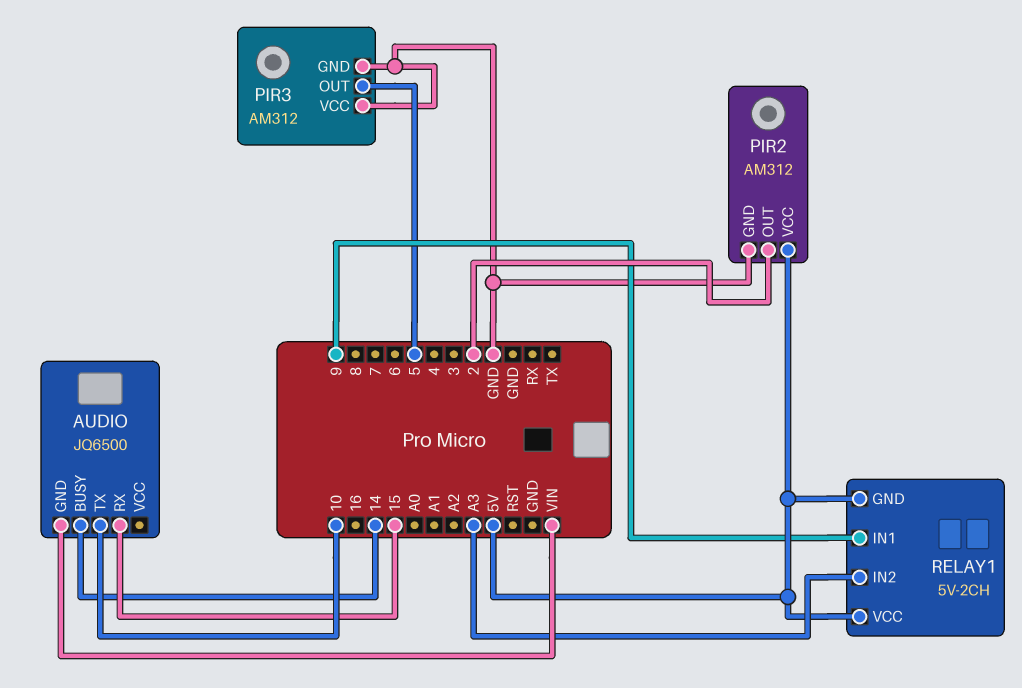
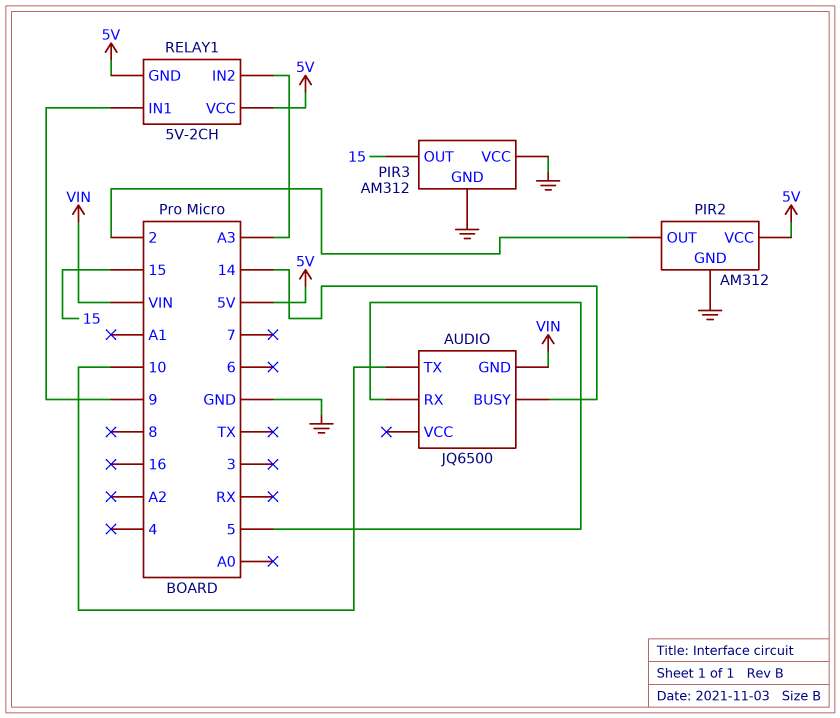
AUDIO pin RX: 15 -> 5
PIR3 pin OUT: 5 -> 15

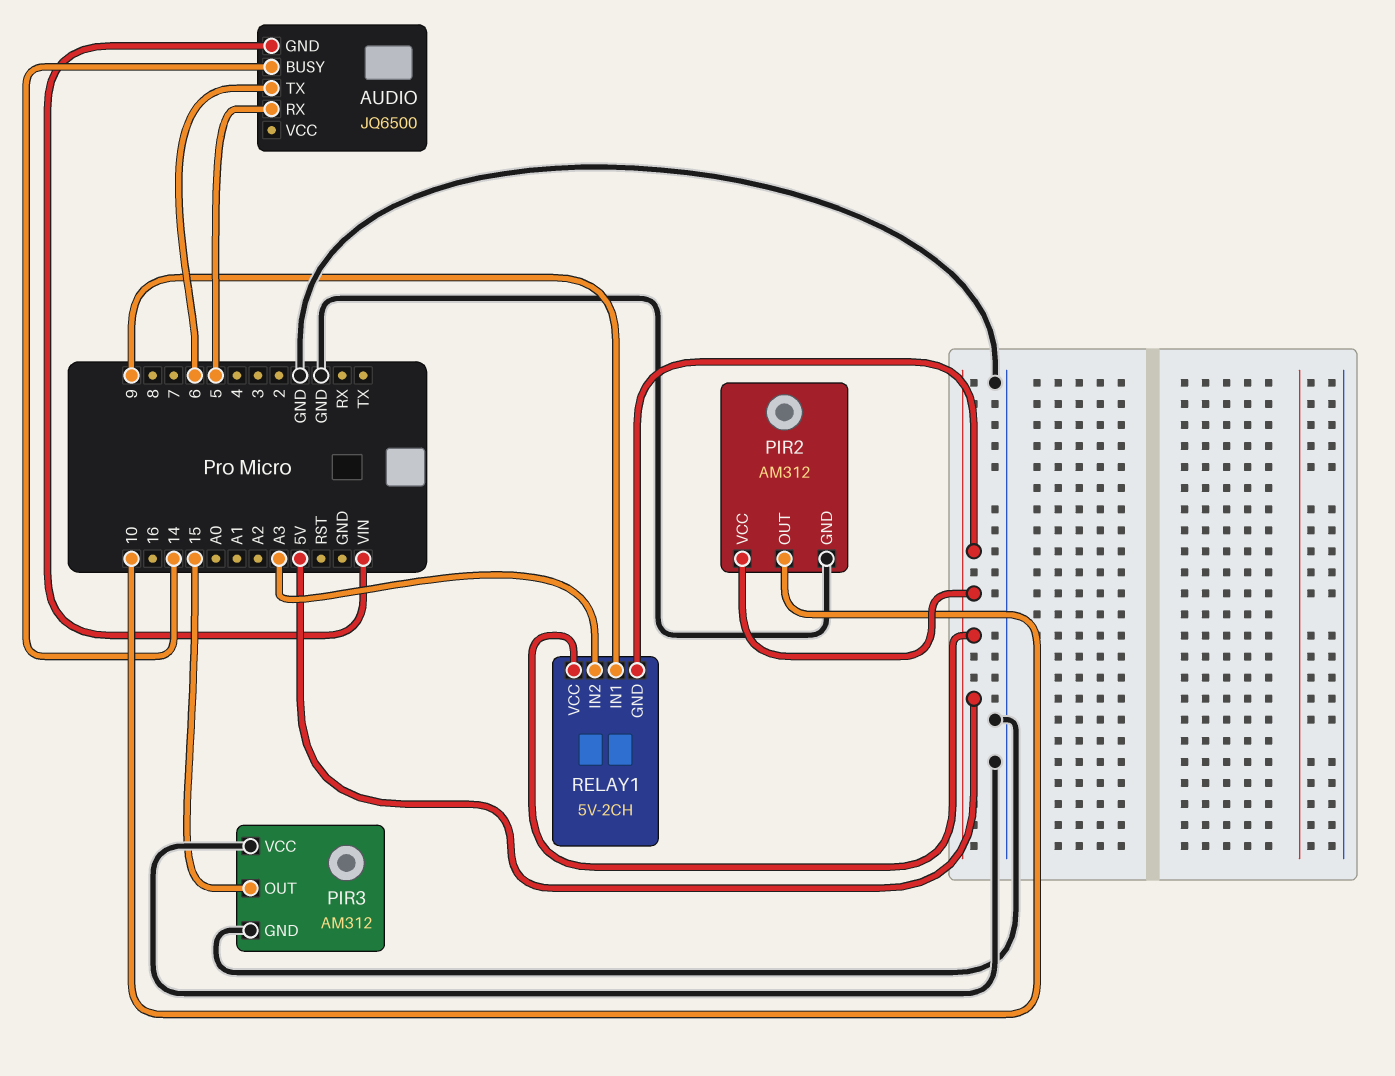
AUDIO pin TX: 10 -> 6
PIR2 pin OUT: 2 -> 10

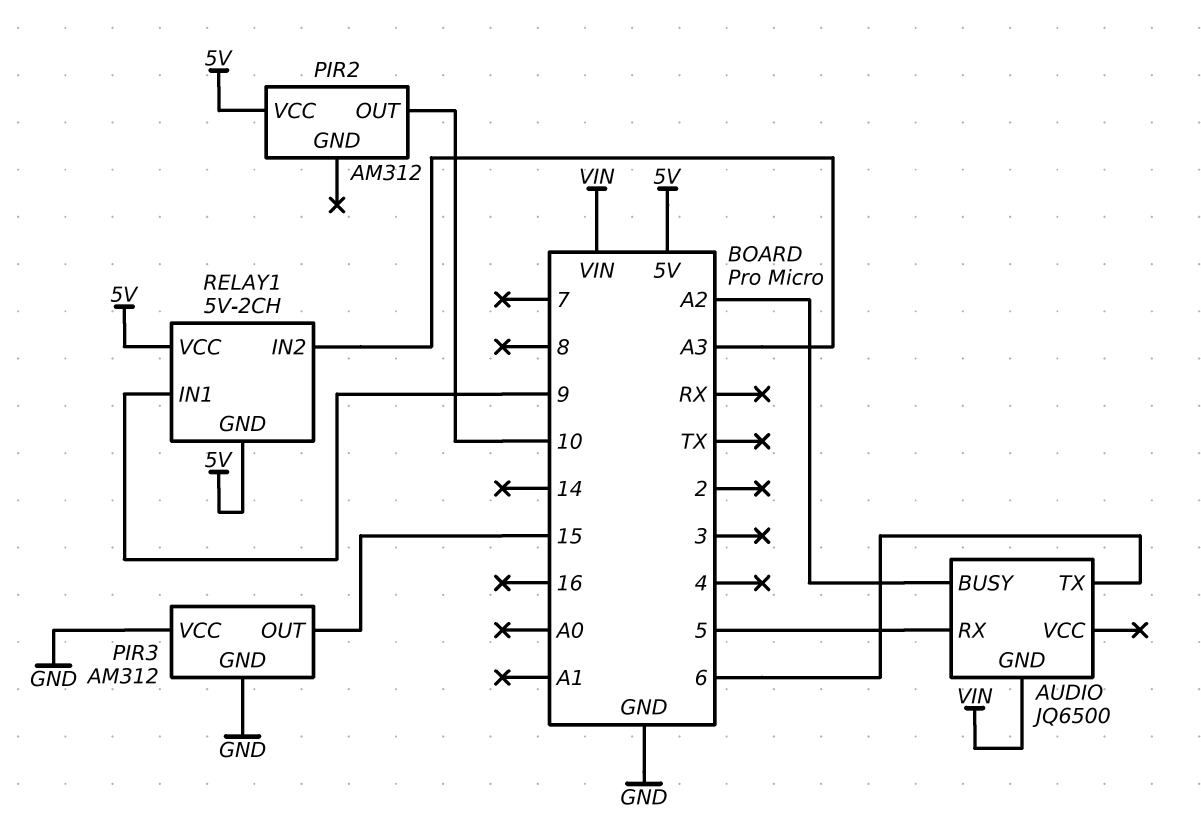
AUDIO pin BUSY: 14 -> A2
PIR2 pin GND: GND -> none

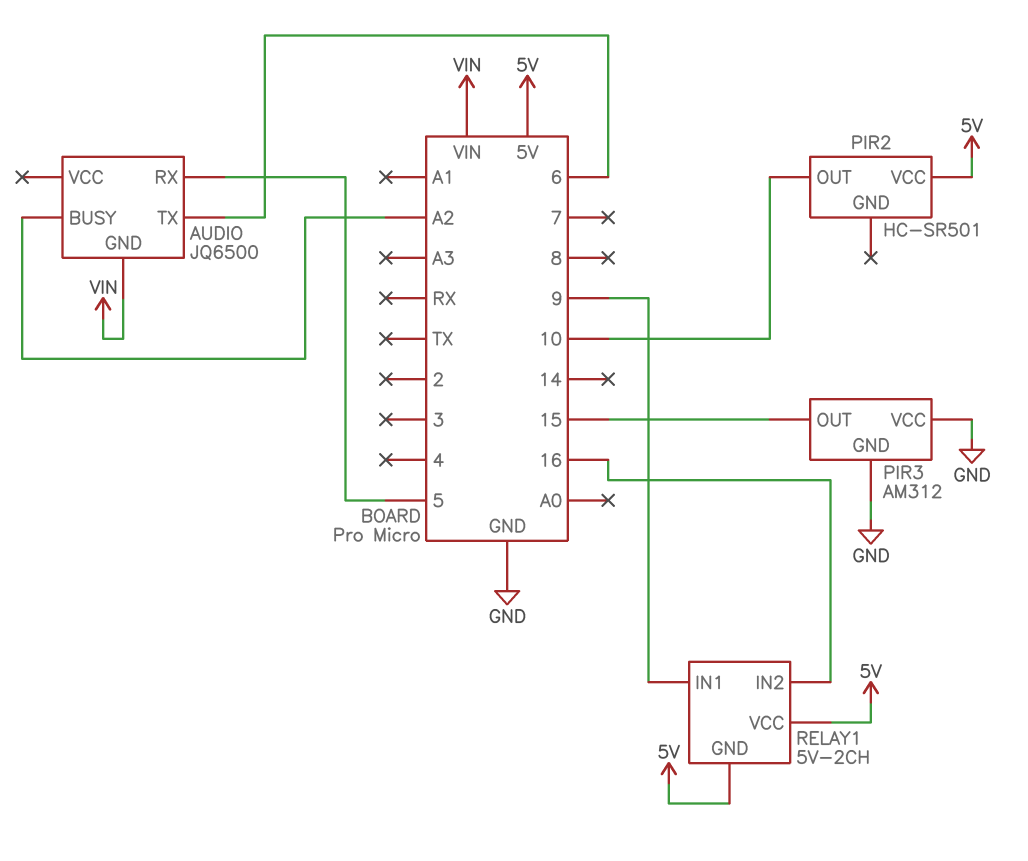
PIR2: AM312 -> HC-SR501
RELAY1 pin IN2: A3 -> 16

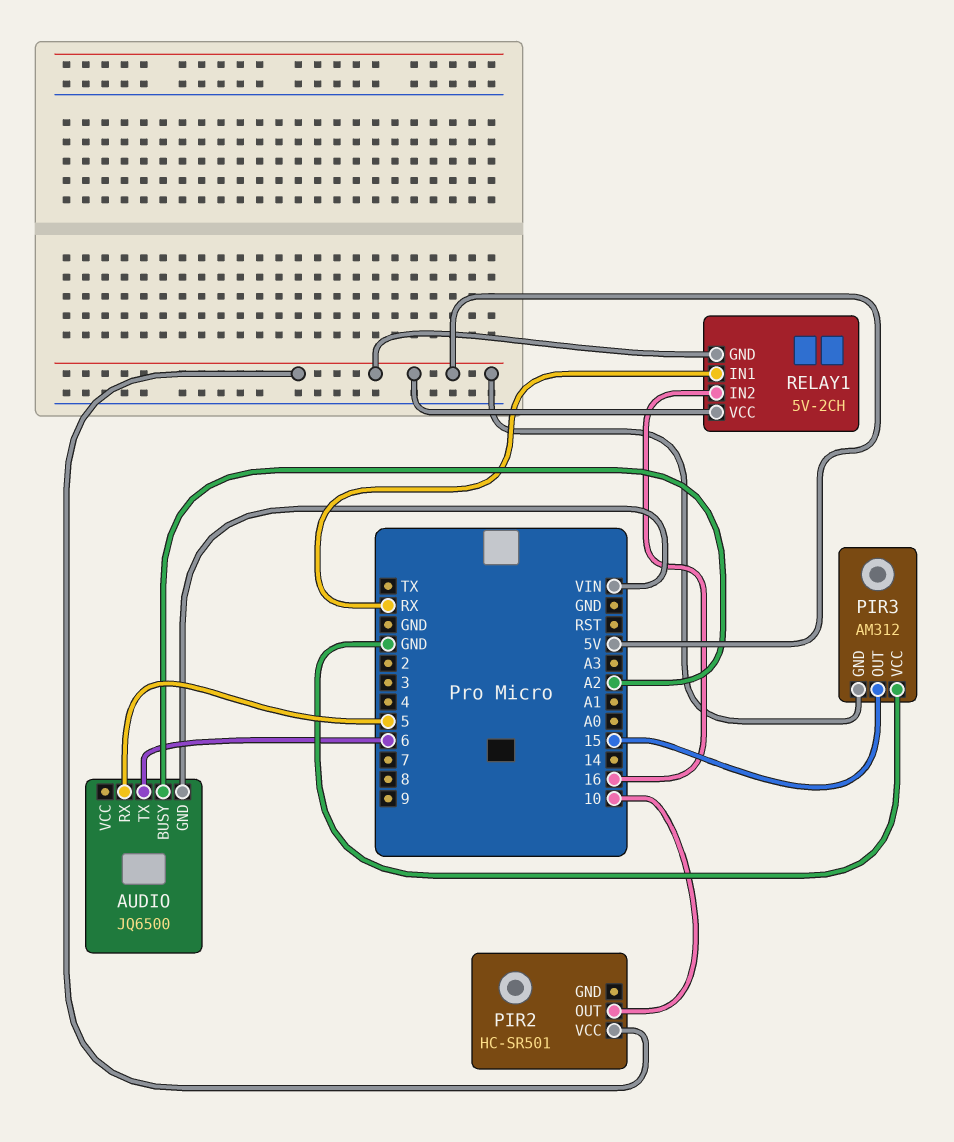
PIR3 pin GND: GND -> 5V
RELAY1 pin IN1: 9 -> RX

